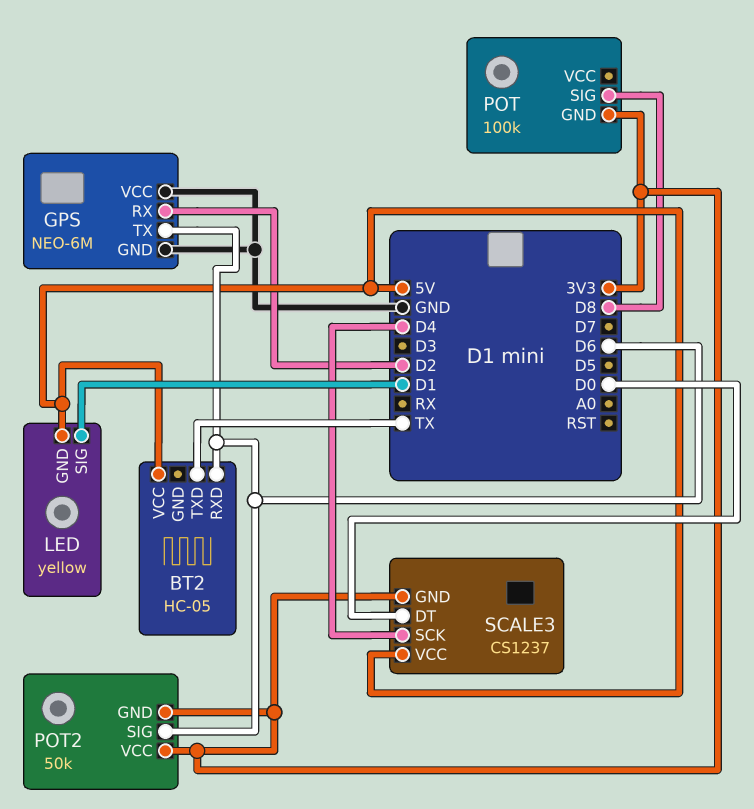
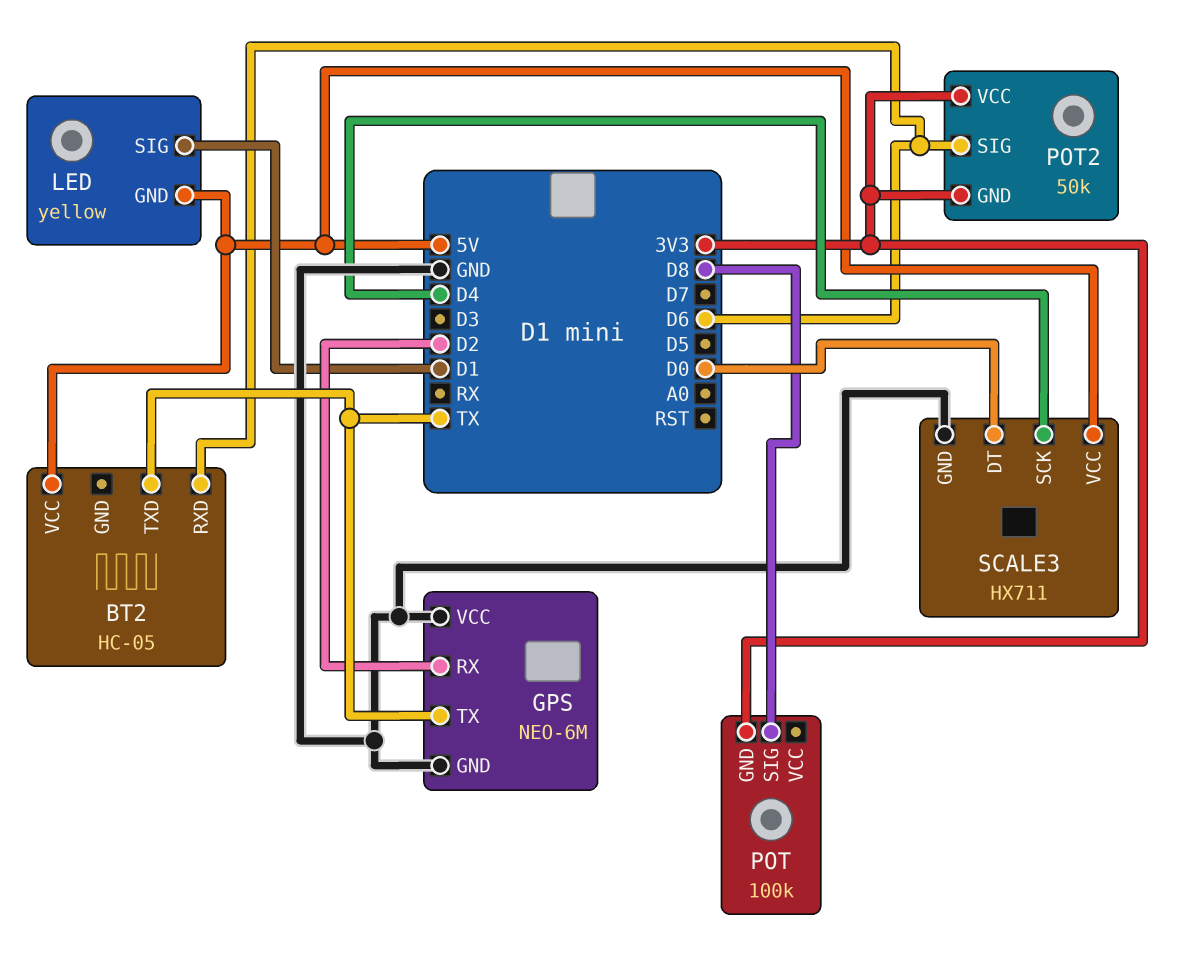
GPS pin TX: D6 -> TX
SCALE3: CS1237 -> HX711
SCALE3 pin GND: 3V3 -> GND

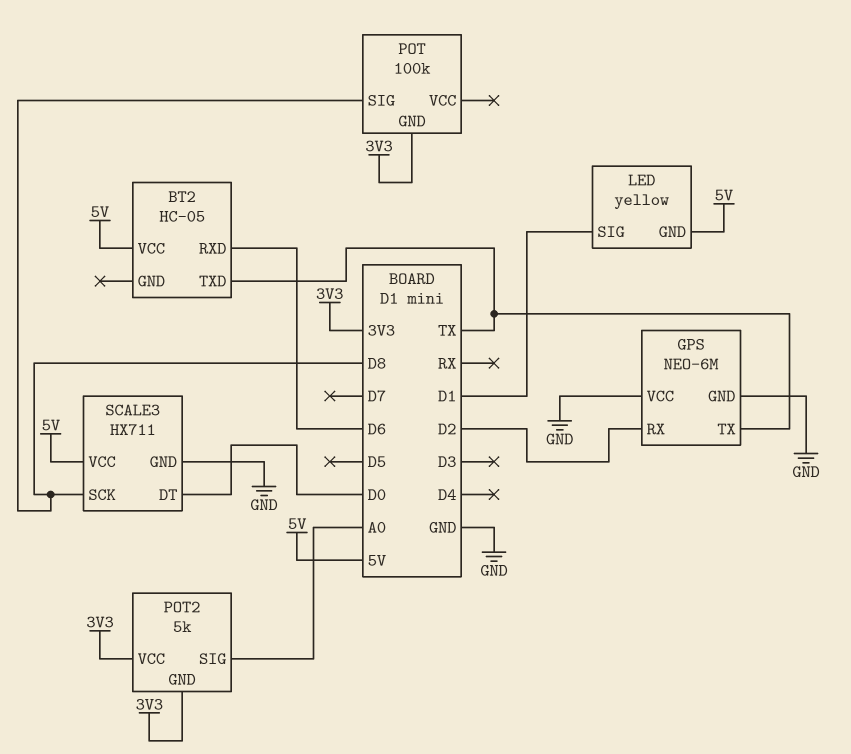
POT2: 50k -> 5k
POT2 pin SIG: D6 -> A0
SCALE3 pin SCK: D4 -> D8

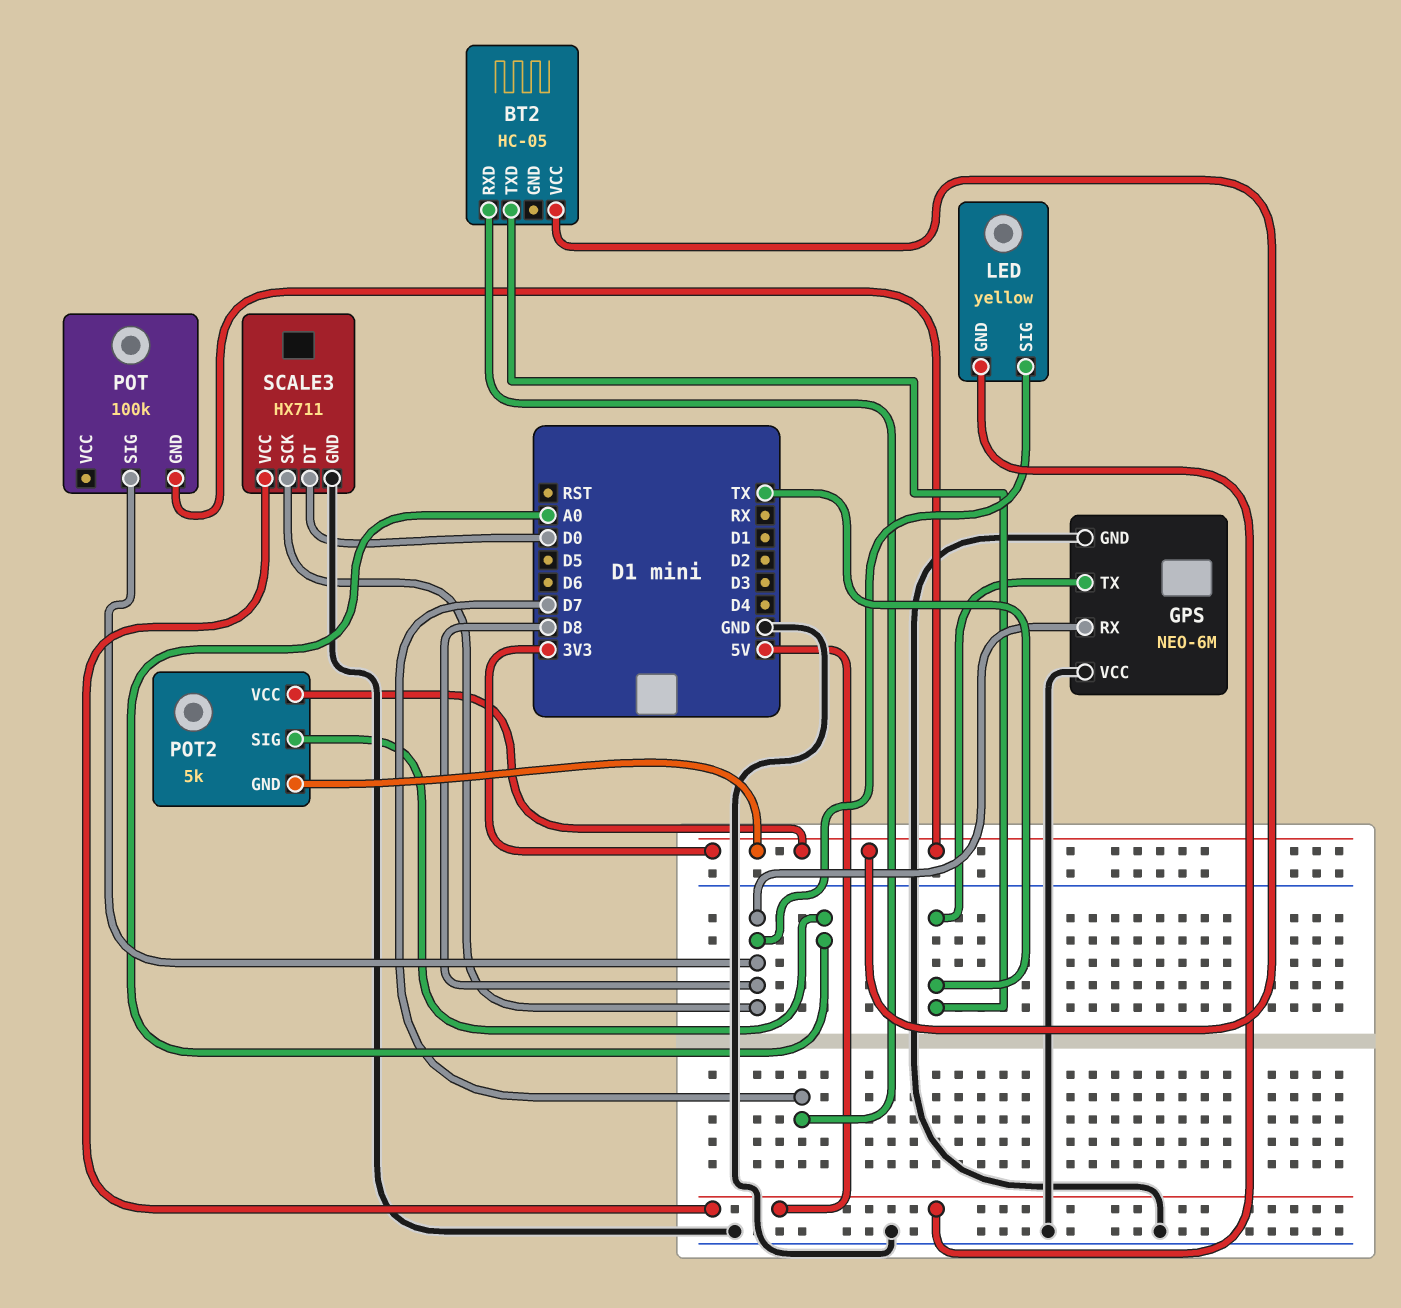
BT2 pin RXD: D6 -> D7
BT2 pin VCC: 5V -> 3V3
GPS pin RX: D2 -> D8
LED pin SIG: D1 -> D8

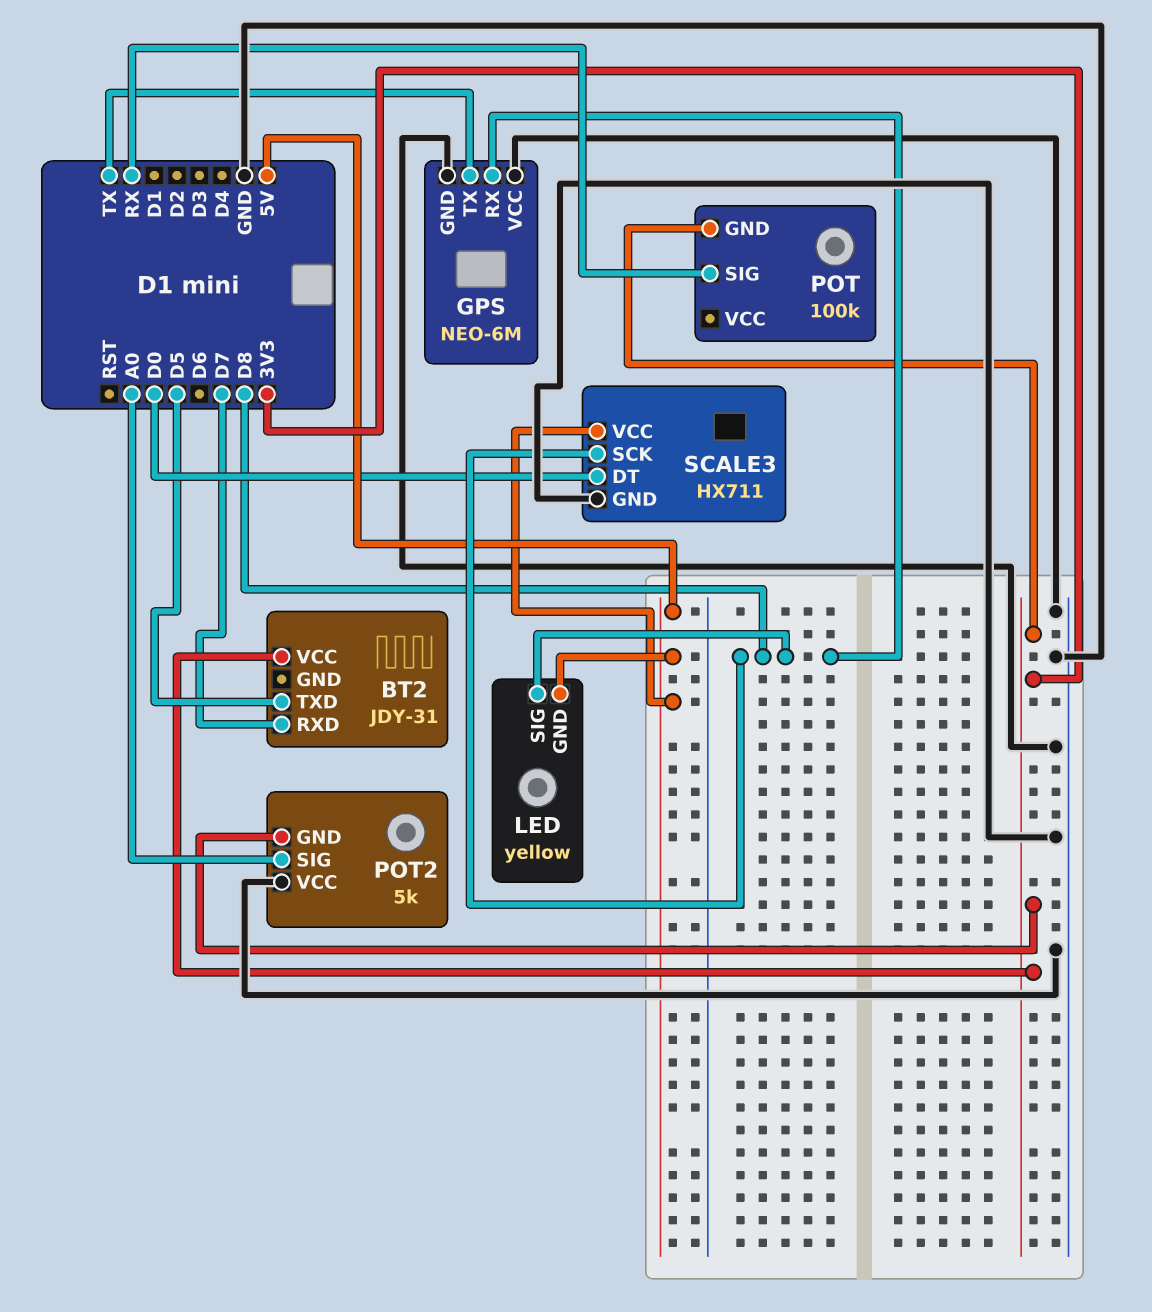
BT2: HC-05 -> JDY-31
BT2 pin TXD: TX -> D5
POT pin SIG: D8 -> RX
POT2 pin VCC: 3V3 -> GND

